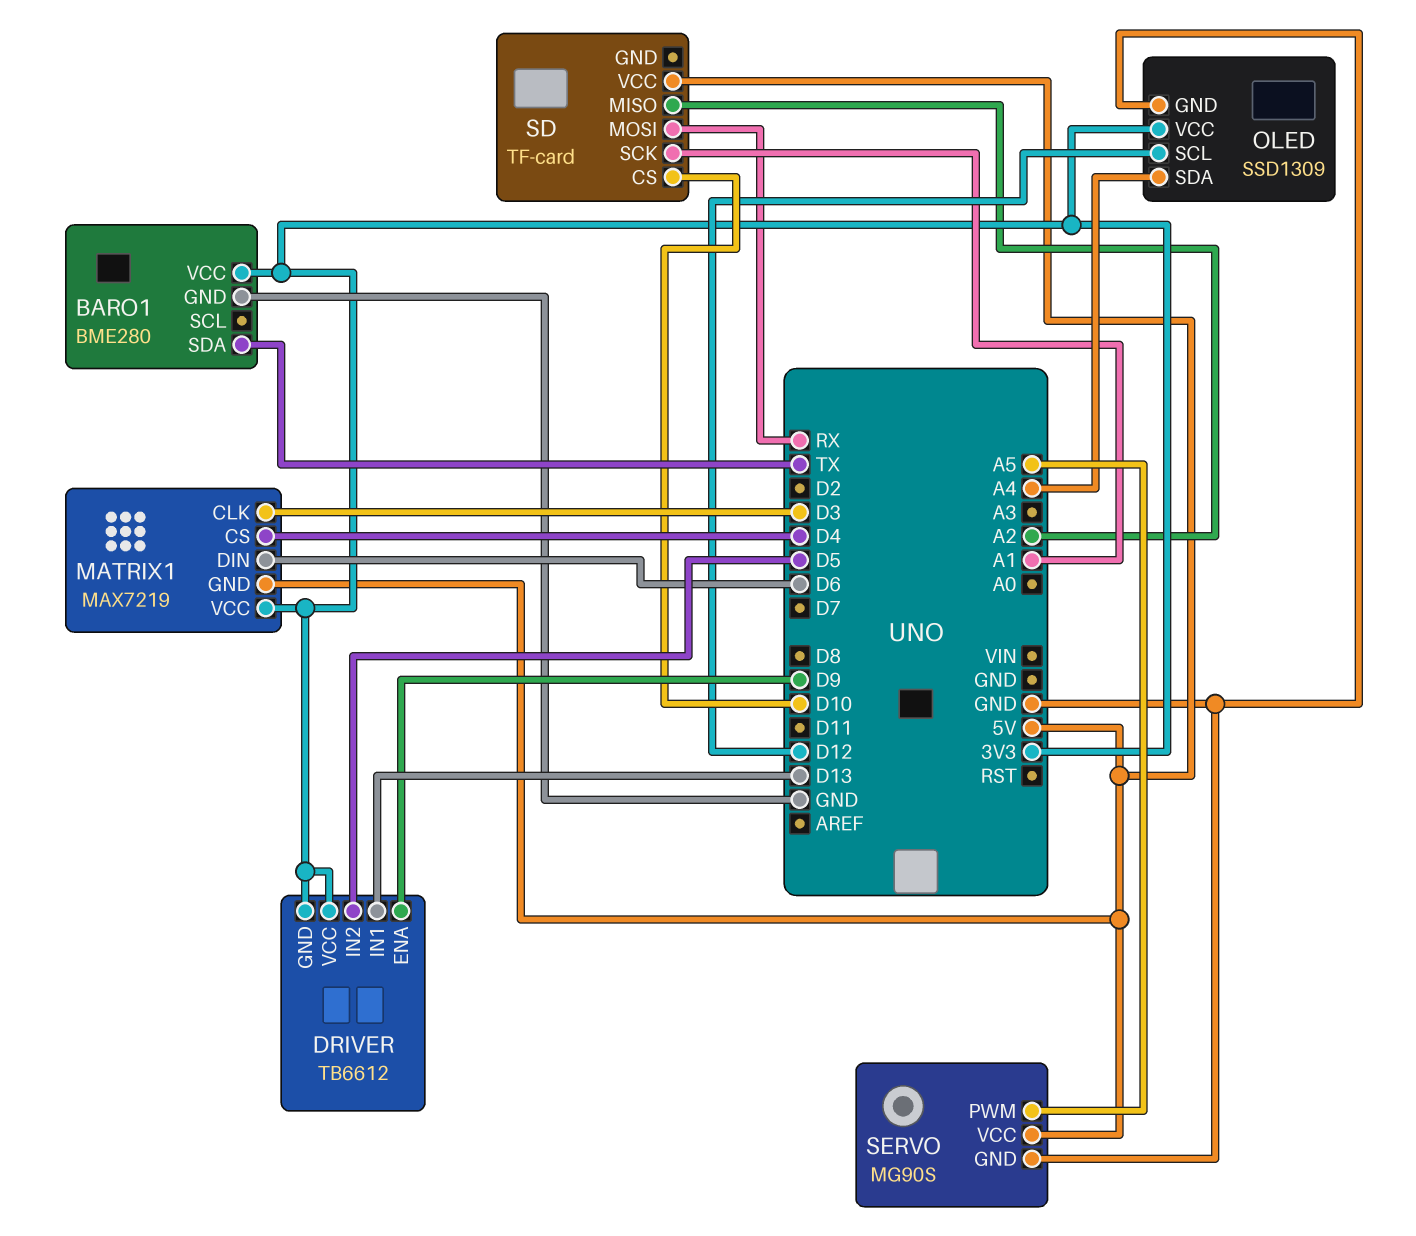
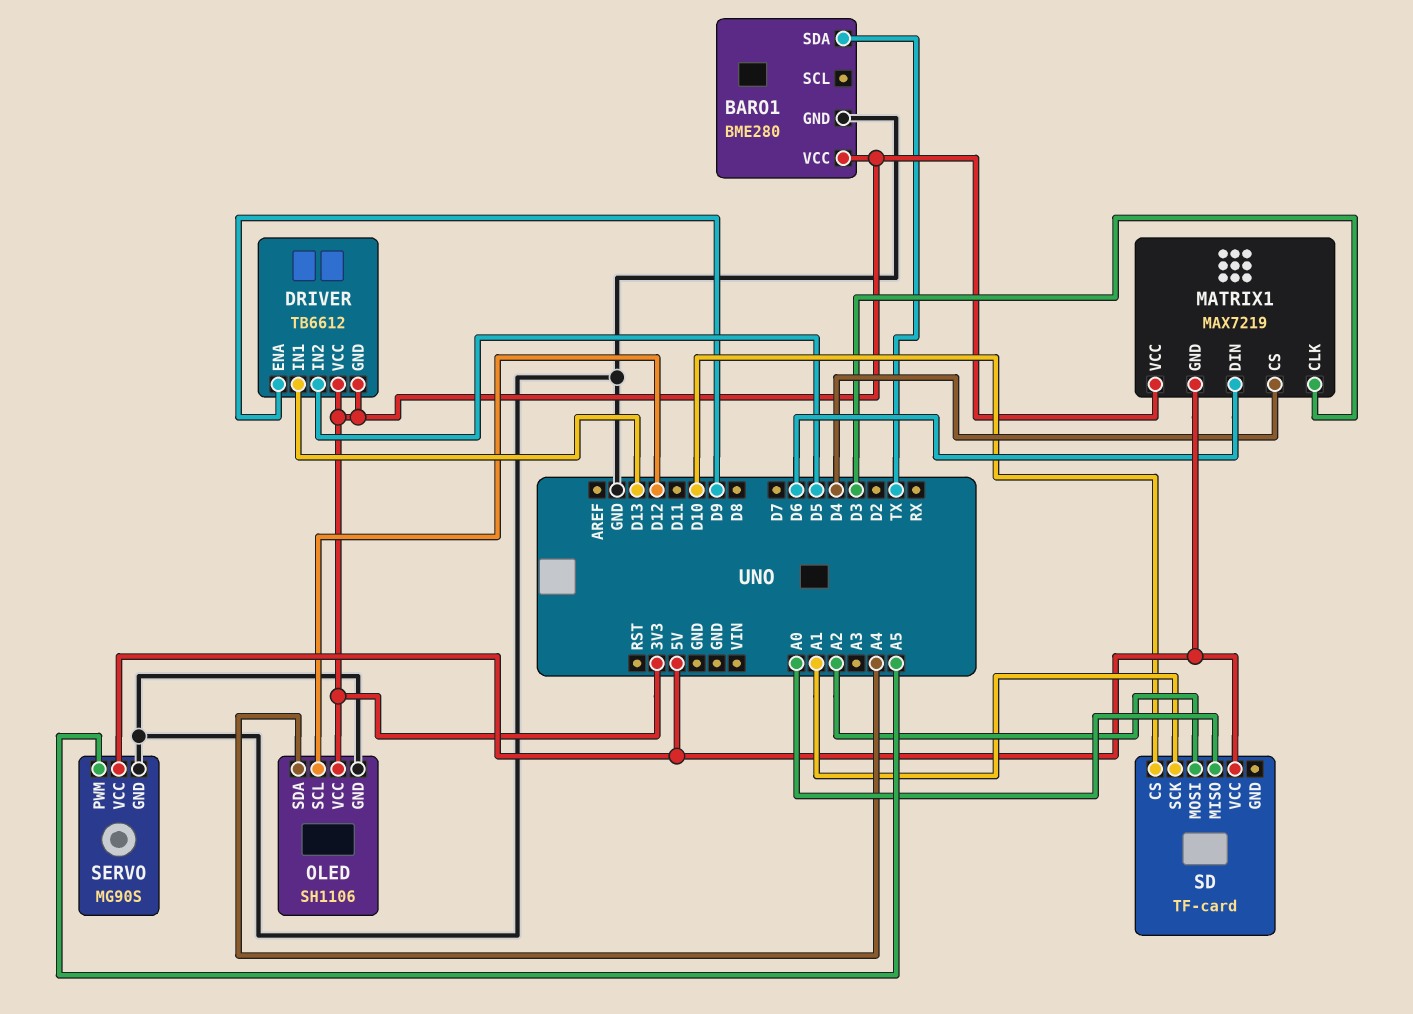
OLED: SSD1309 -> SH1106
SD pin MISO: A2 -> A0
SD pin MOSI: RX -> A2

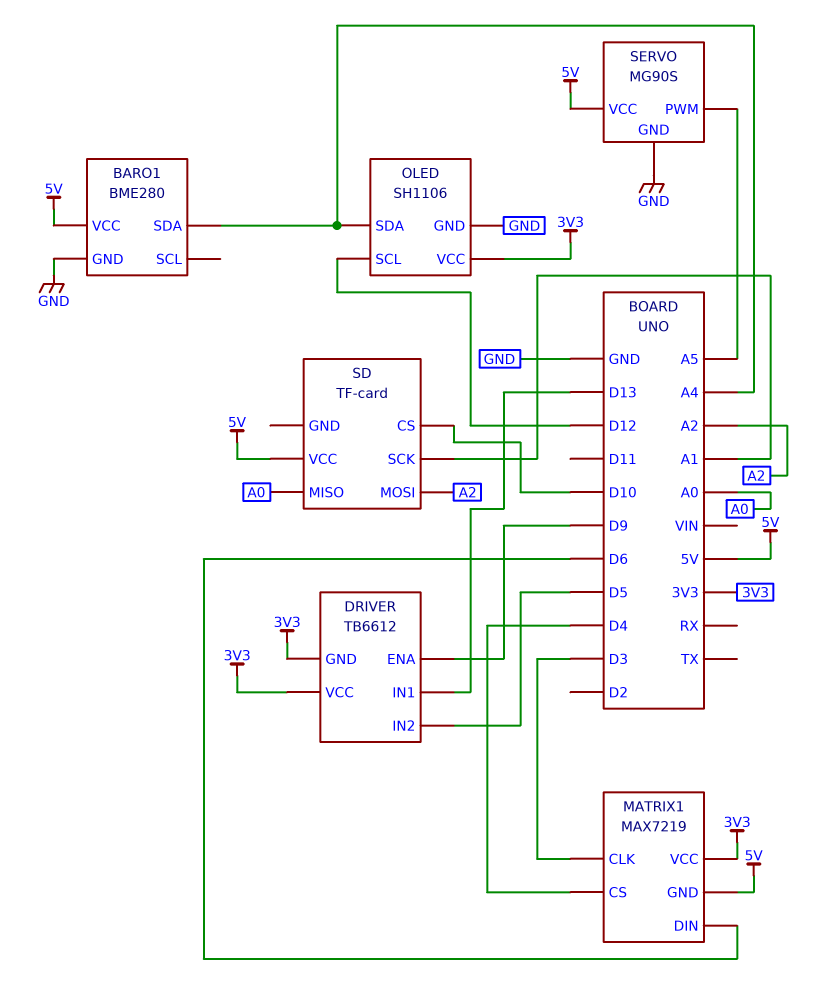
BARO1 pin SDA: TX -> A4
BARO1 pin VCC: 3V3 -> 5V

